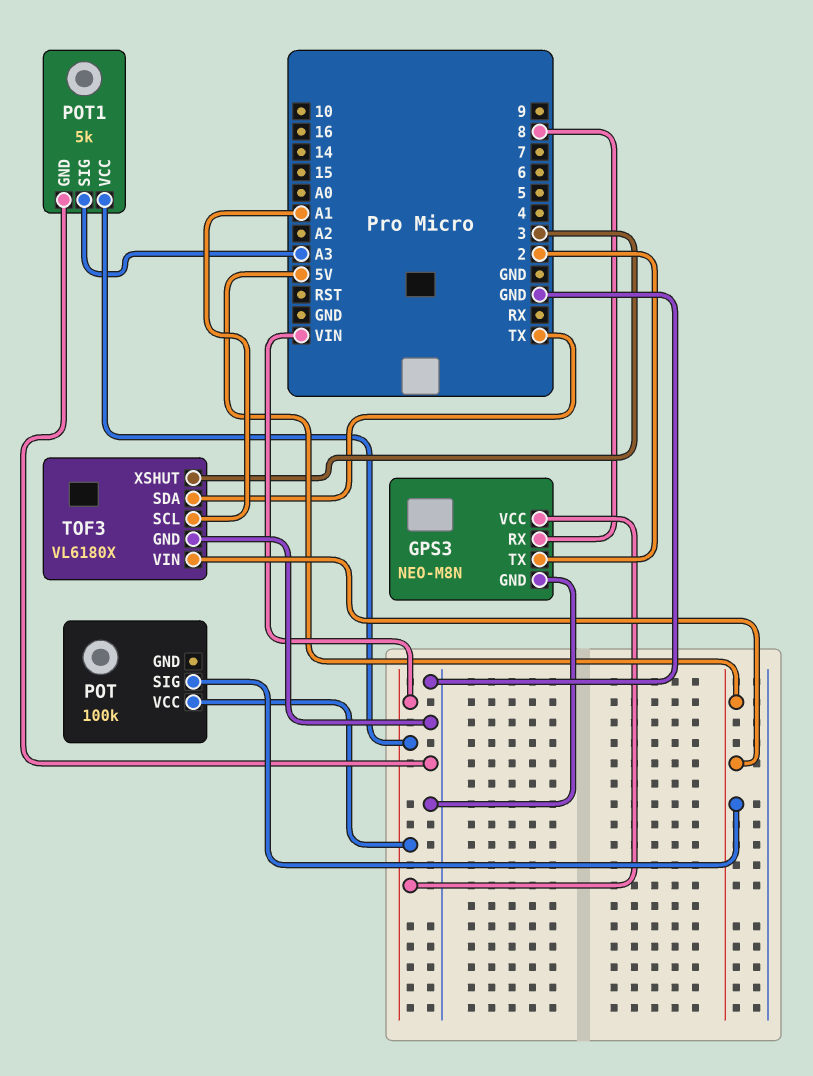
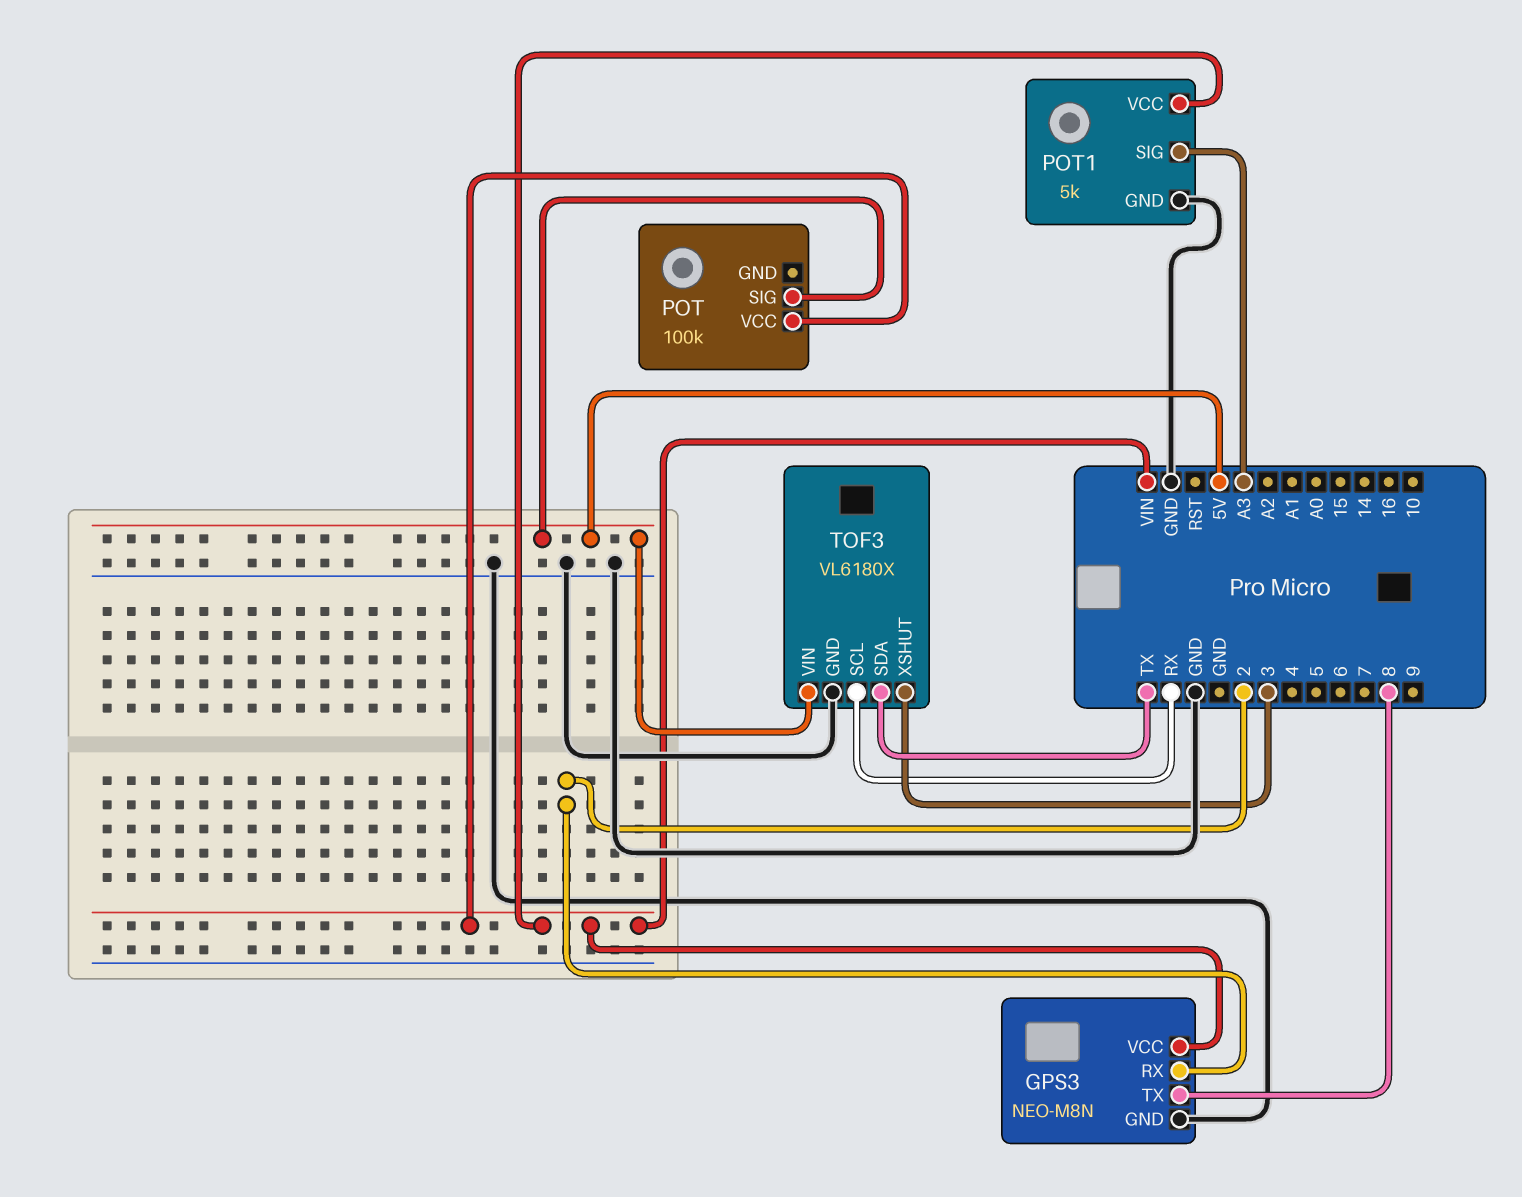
GPS3 pin RX: 8 -> 2
GPS3 pin TX: 2 -> 8
TOF3 pin SCL: A1 -> RX

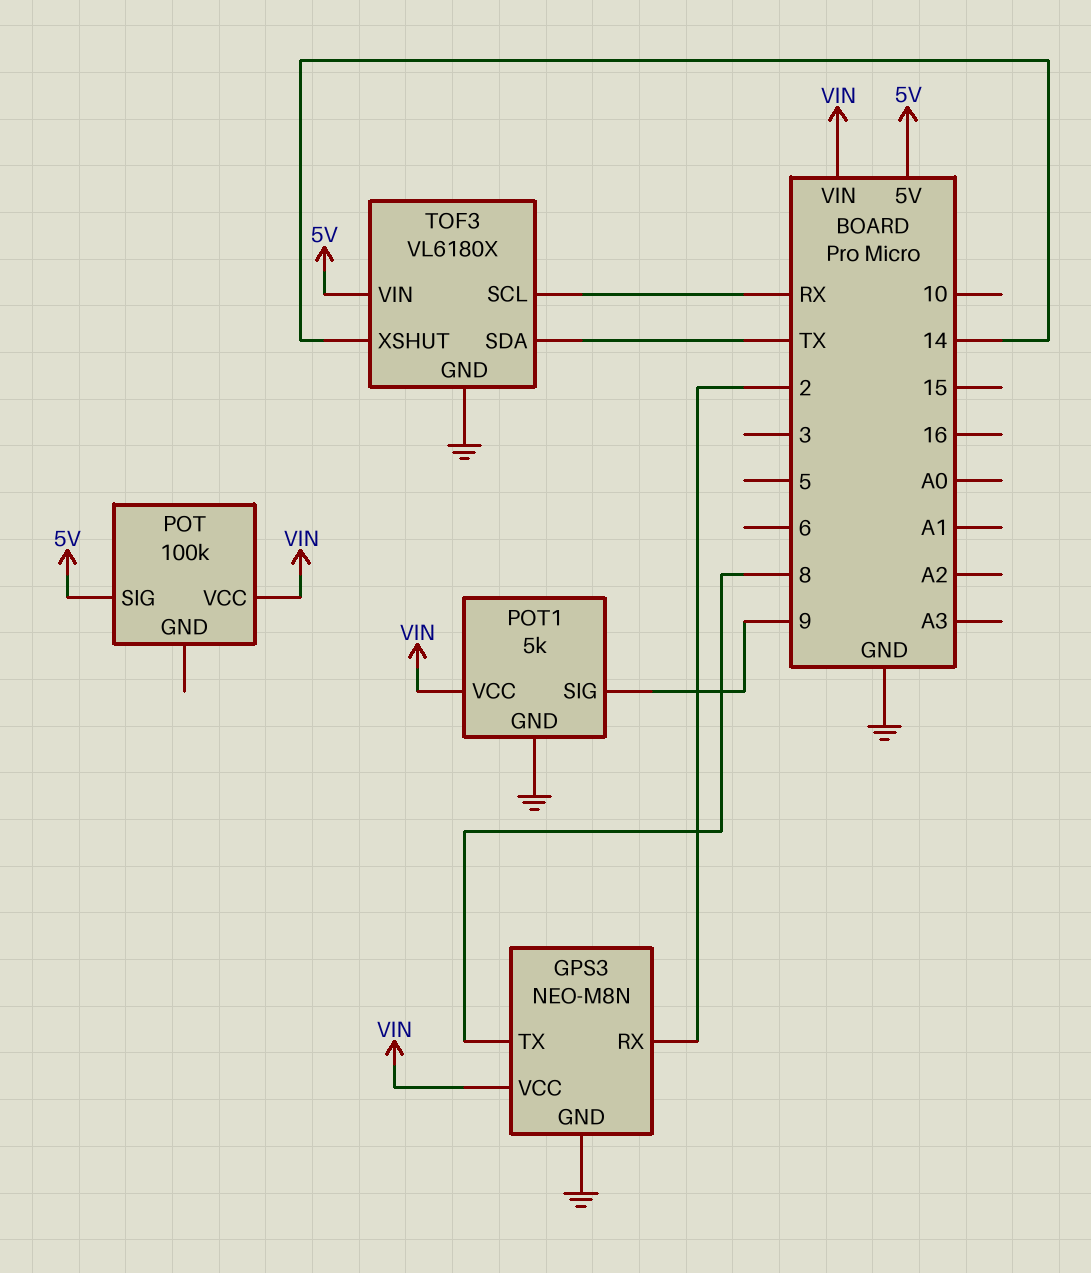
POT1 pin SIG: A3 -> 9
TOF3 pin XSHUT: 3 -> 14

